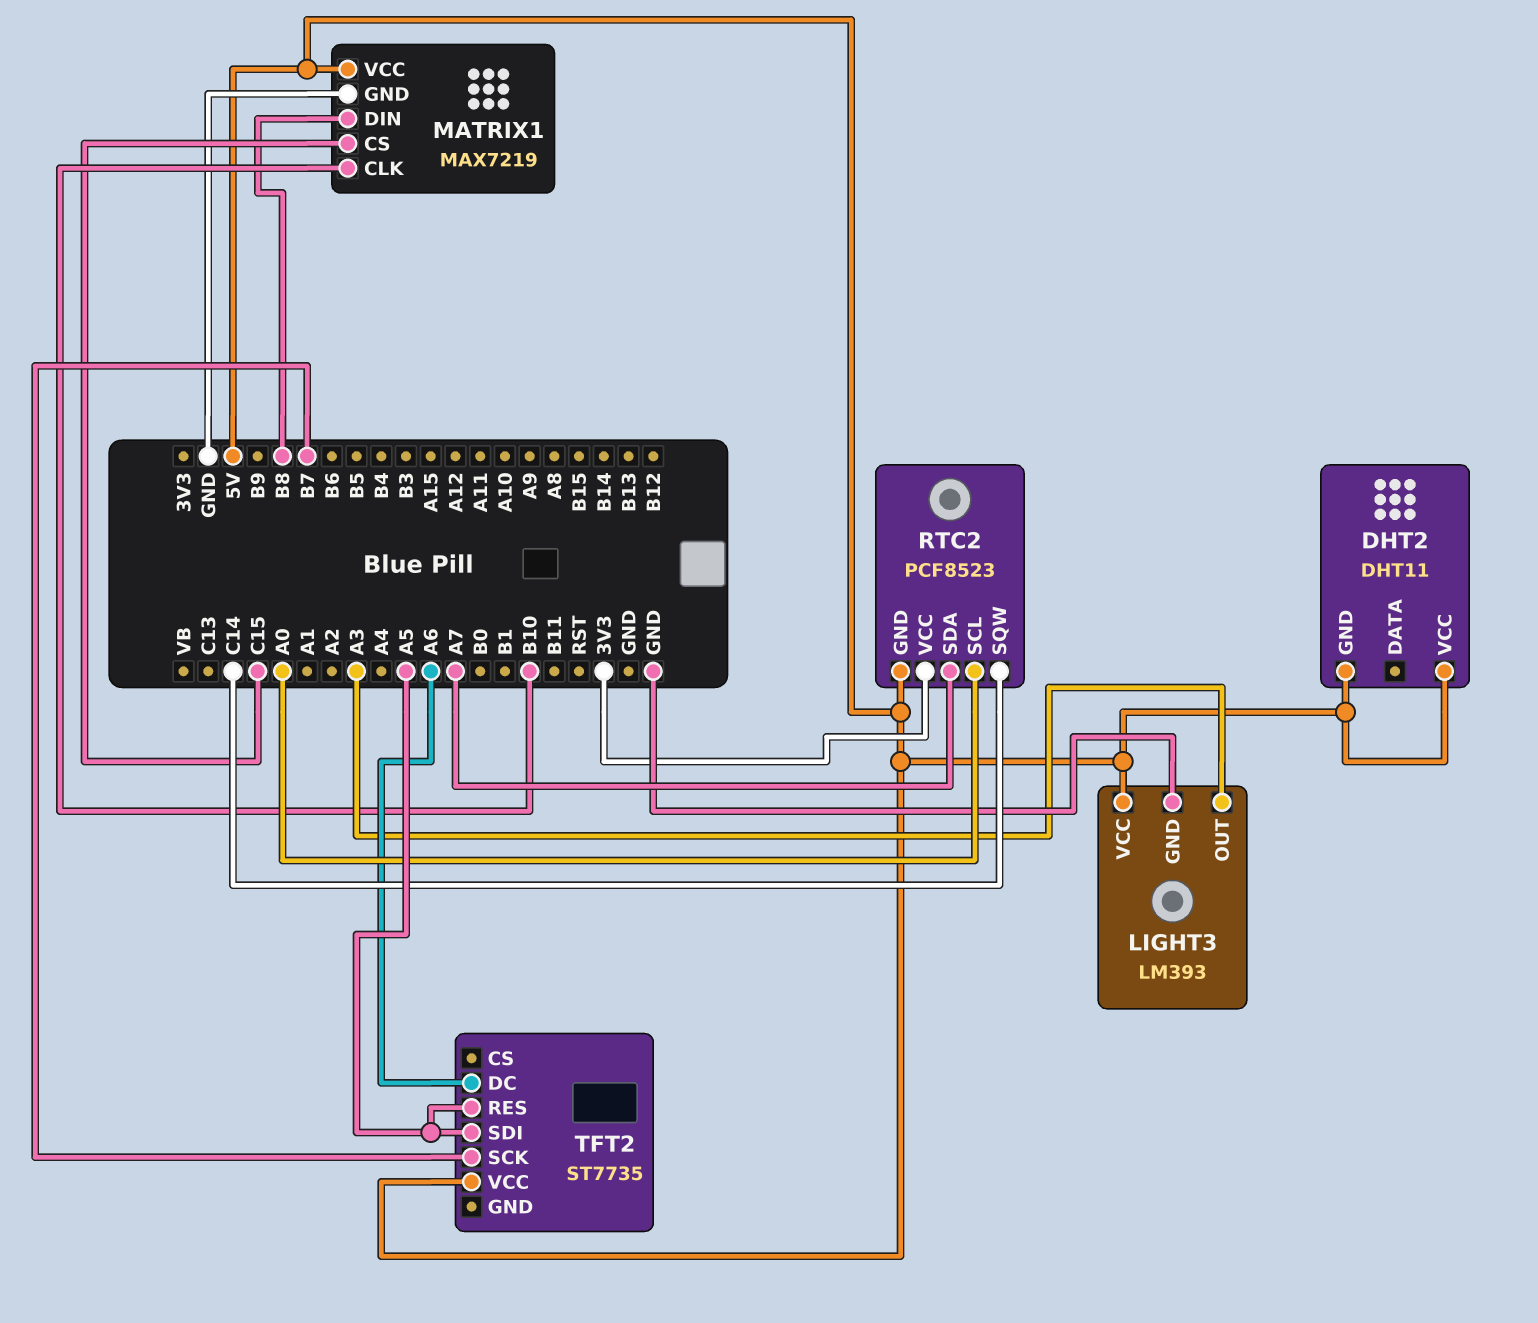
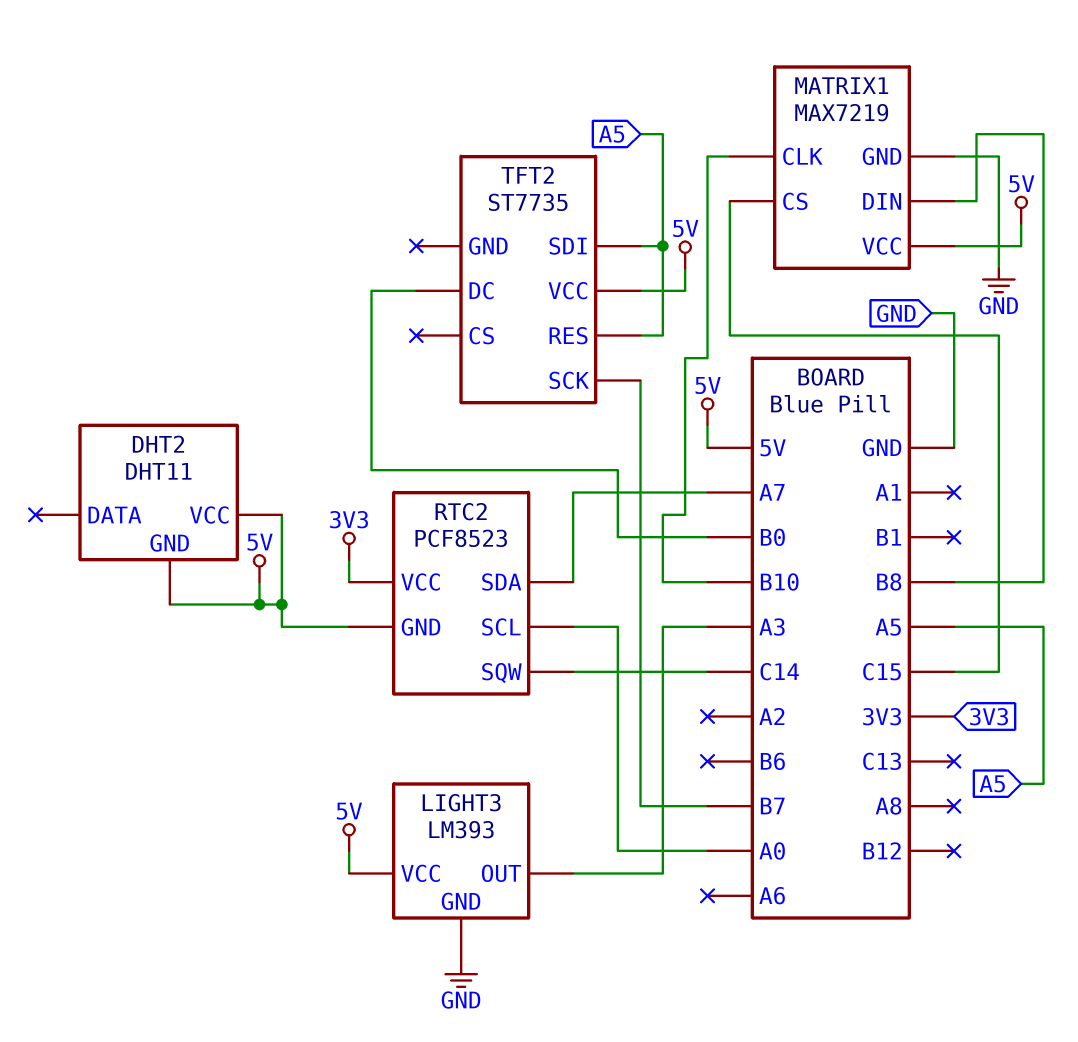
TFT2 pin DC: A6 -> B0

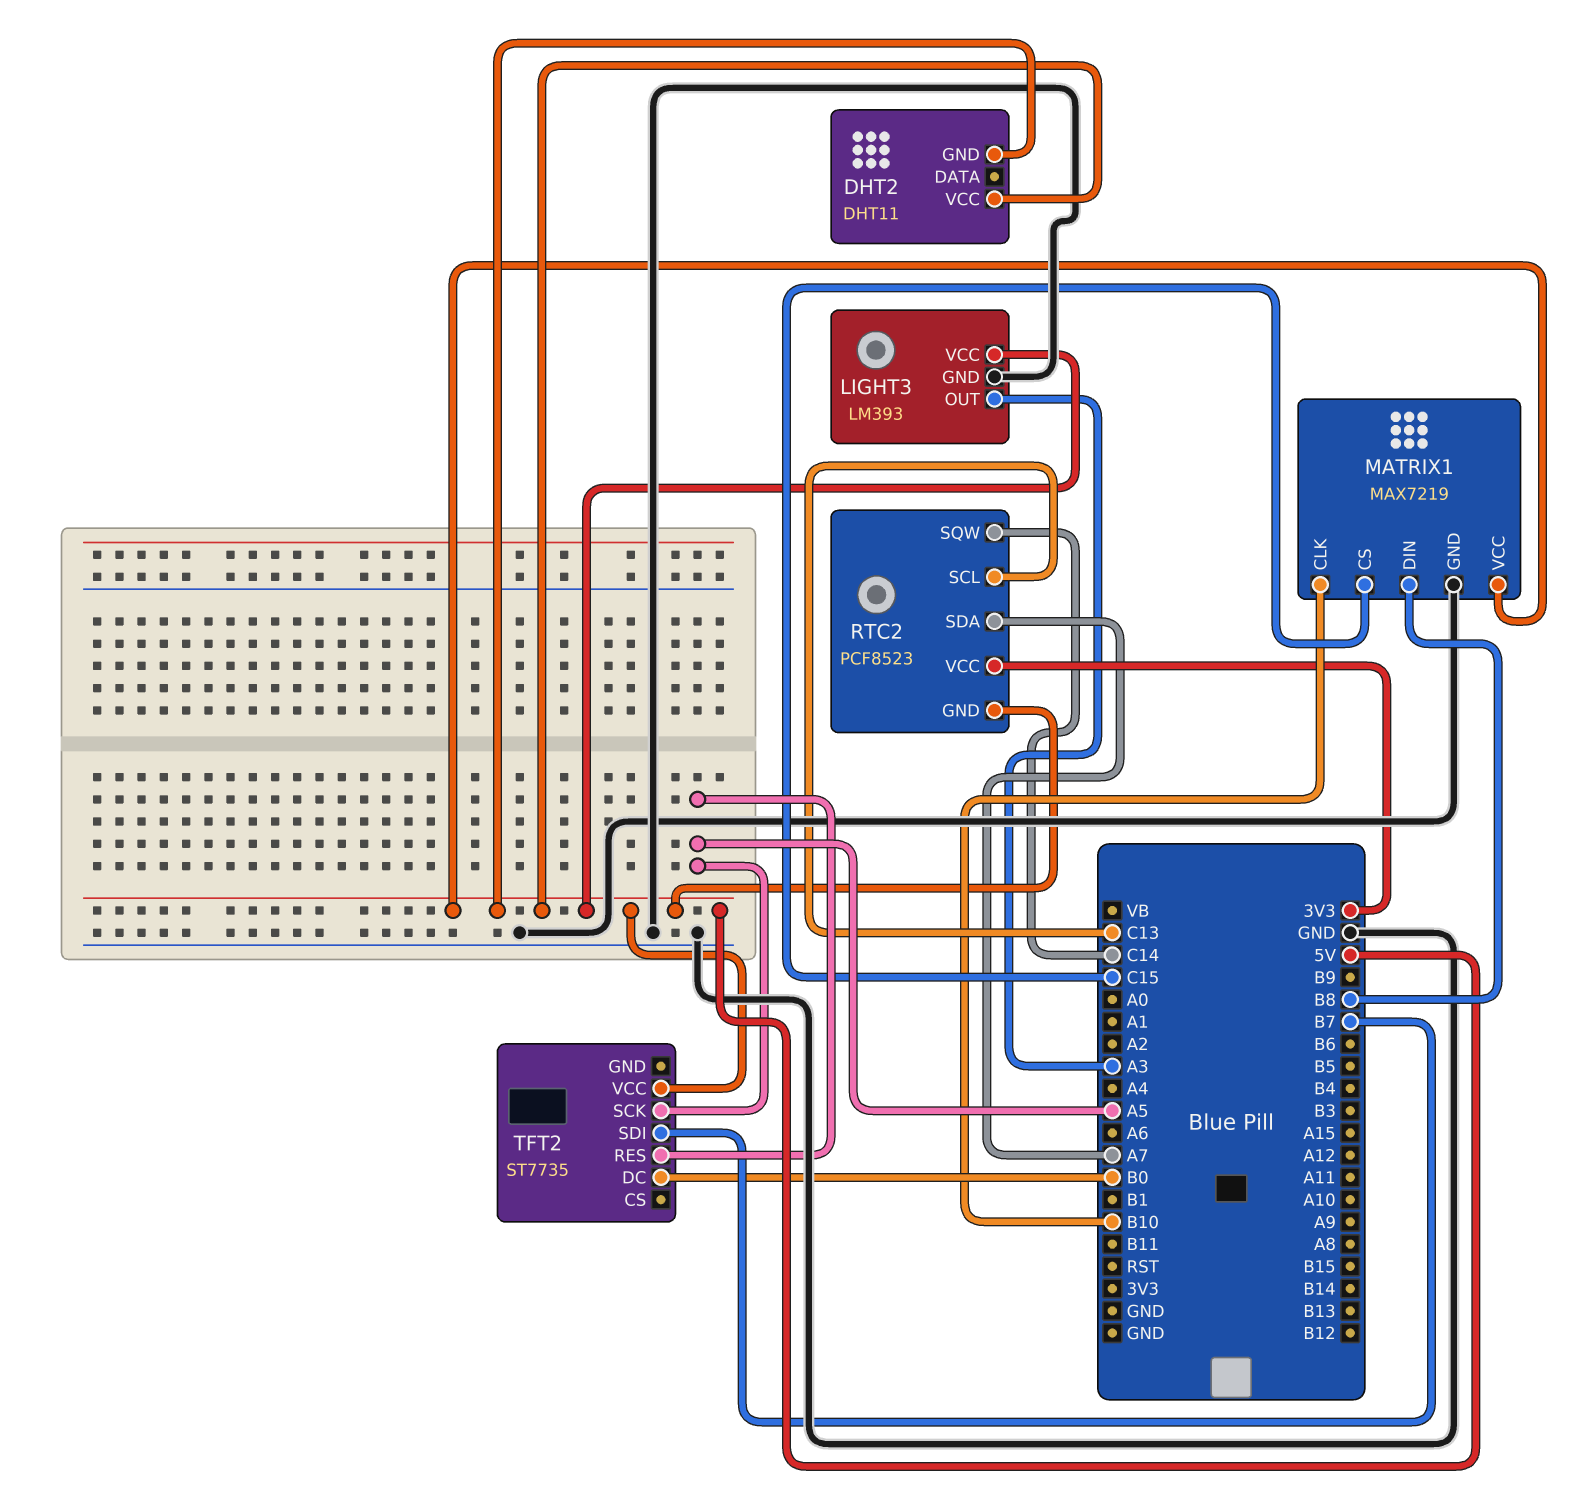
RTC2 pin SCL: A0 -> C13
TFT2 pin SCK: B7 -> A5
TFT2 pin SDI: A5 -> B7

